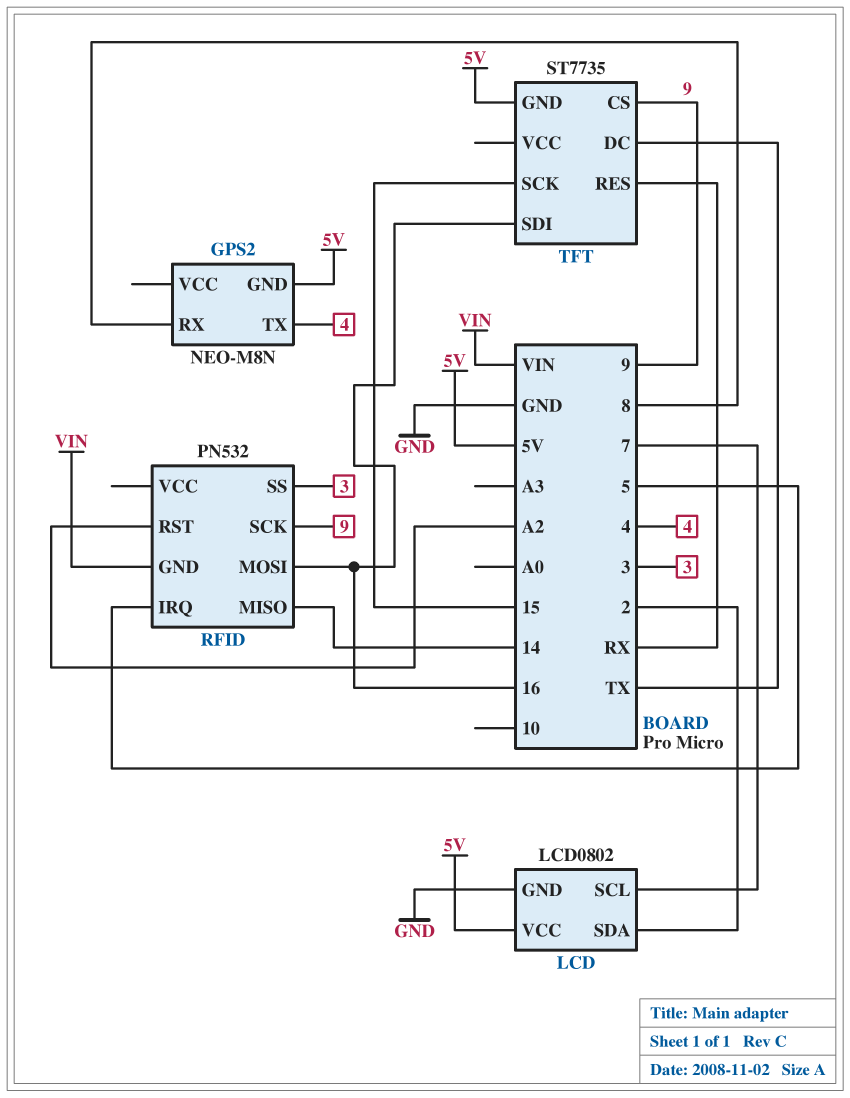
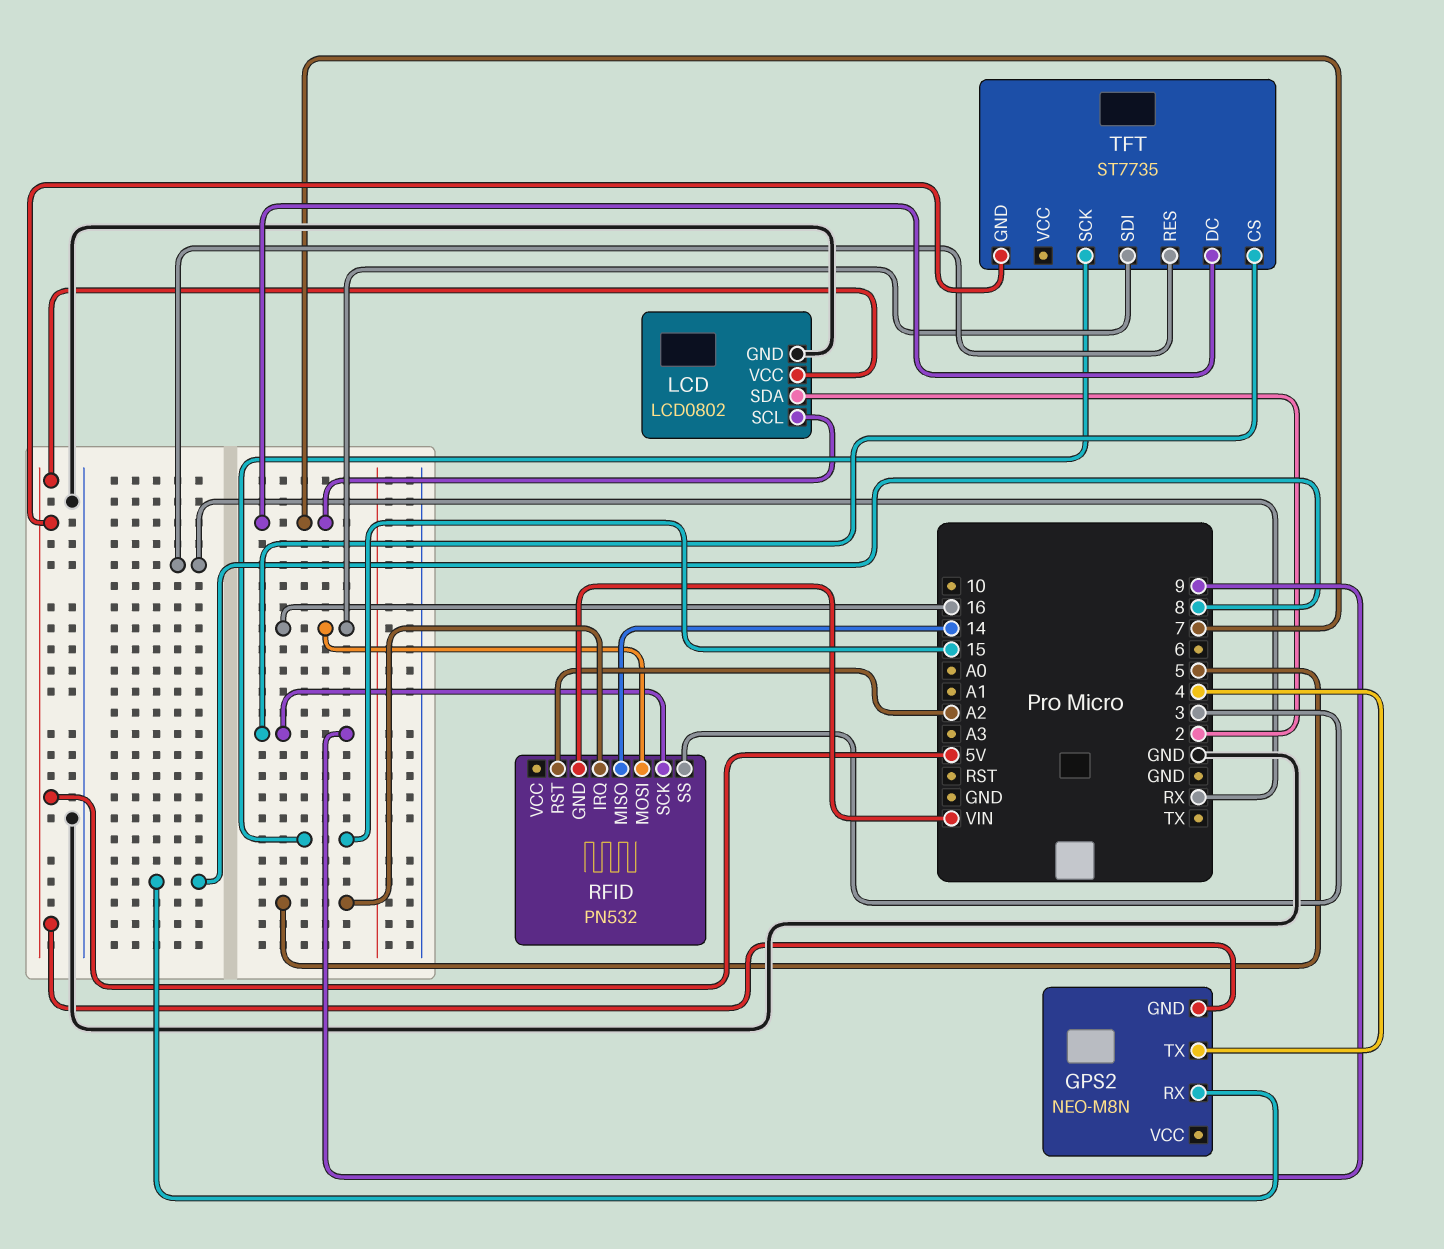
TFT pin DC: TX -> 7

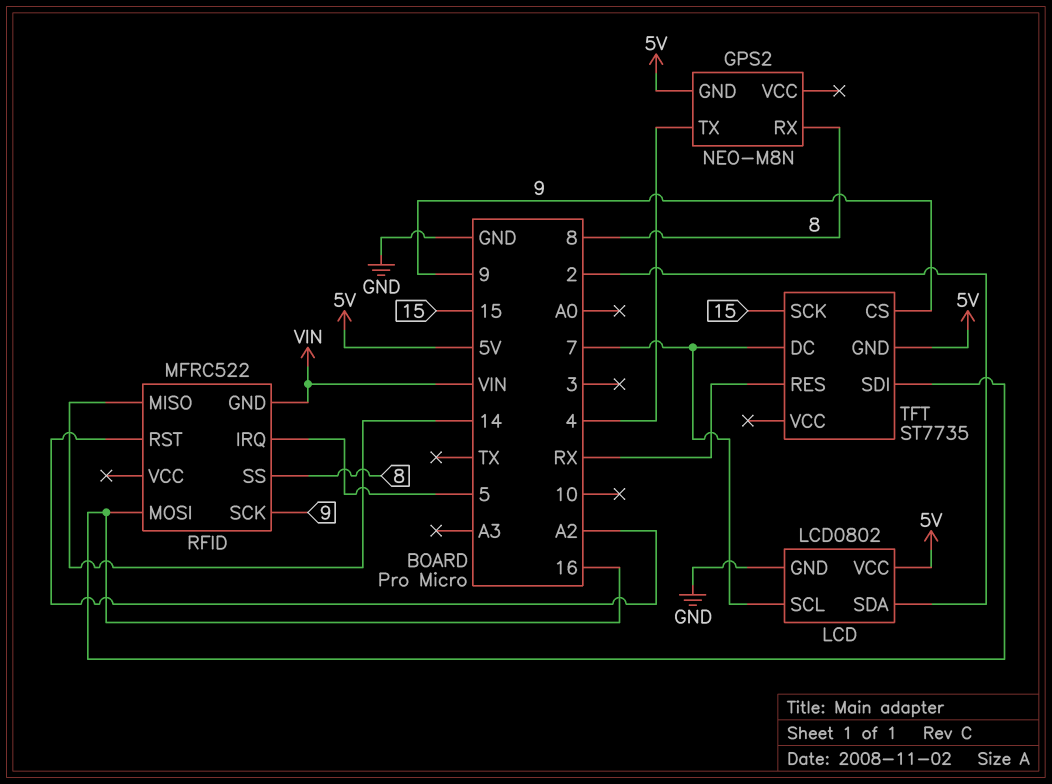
RFID: PN532 -> MFRC522
RFID pin SS: 3 -> 8

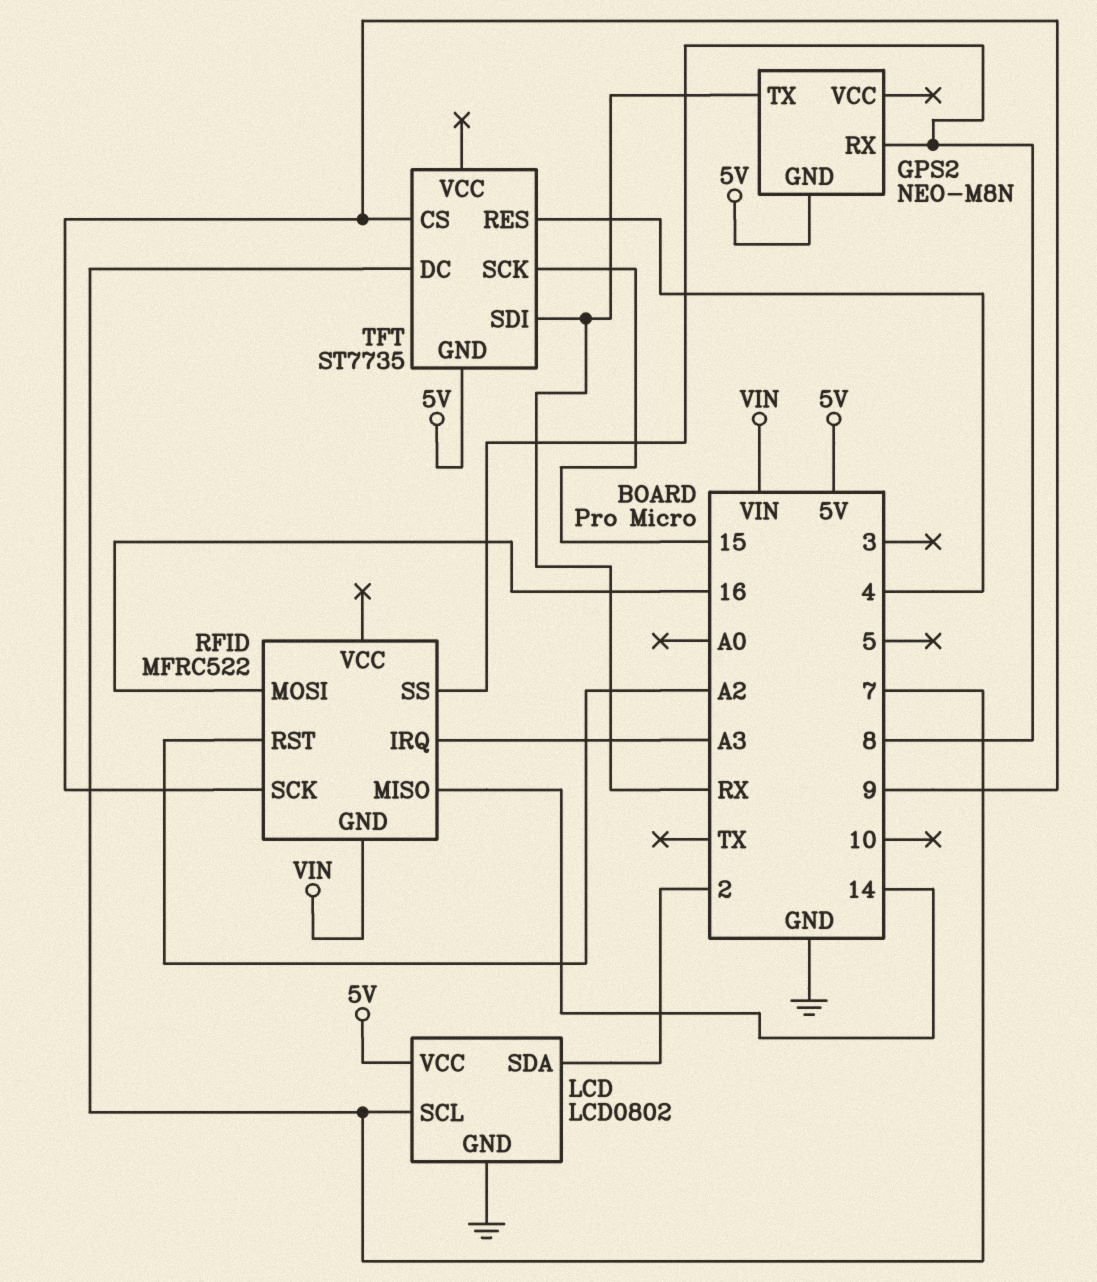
GPS2 pin TX: 4 -> RX
RFID pin IRQ: 5 -> A3
TFT pin RES: RX -> 4
TFT pin SDI: 16 -> RX

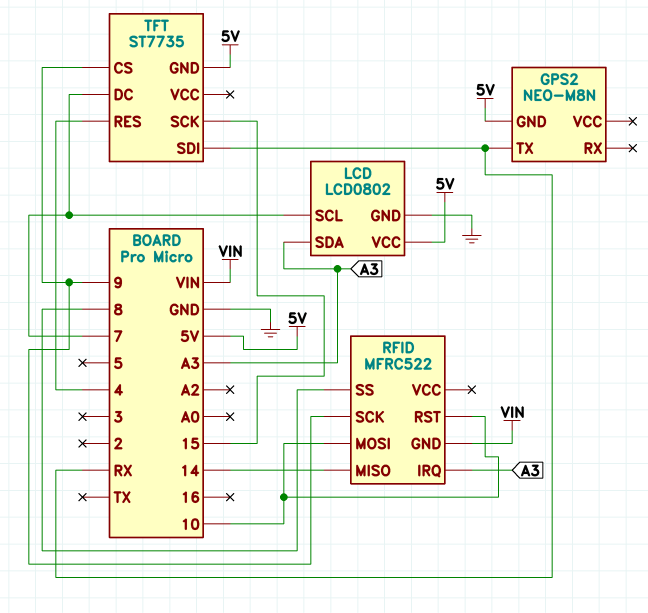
GPS2 pin RX: 8 -> none
LCD pin SDA: 2 -> A3
RFID pin MOSI: 16 -> 10
RFID pin RST: A2 -> 10

